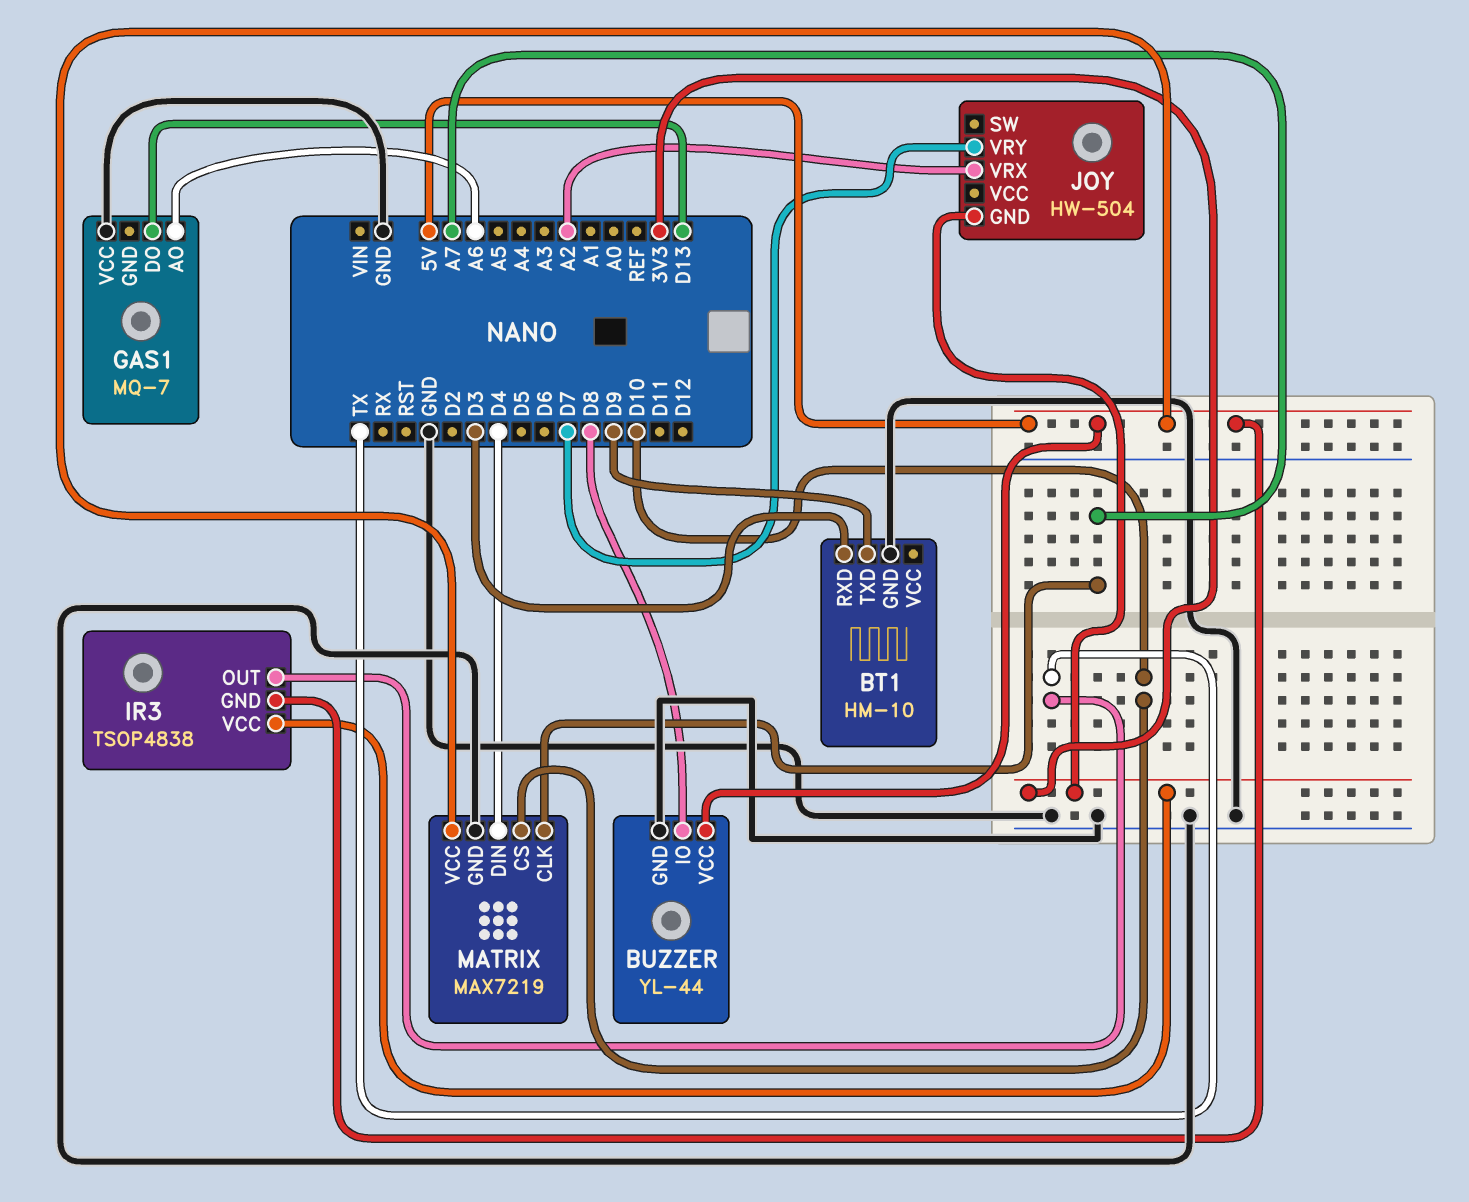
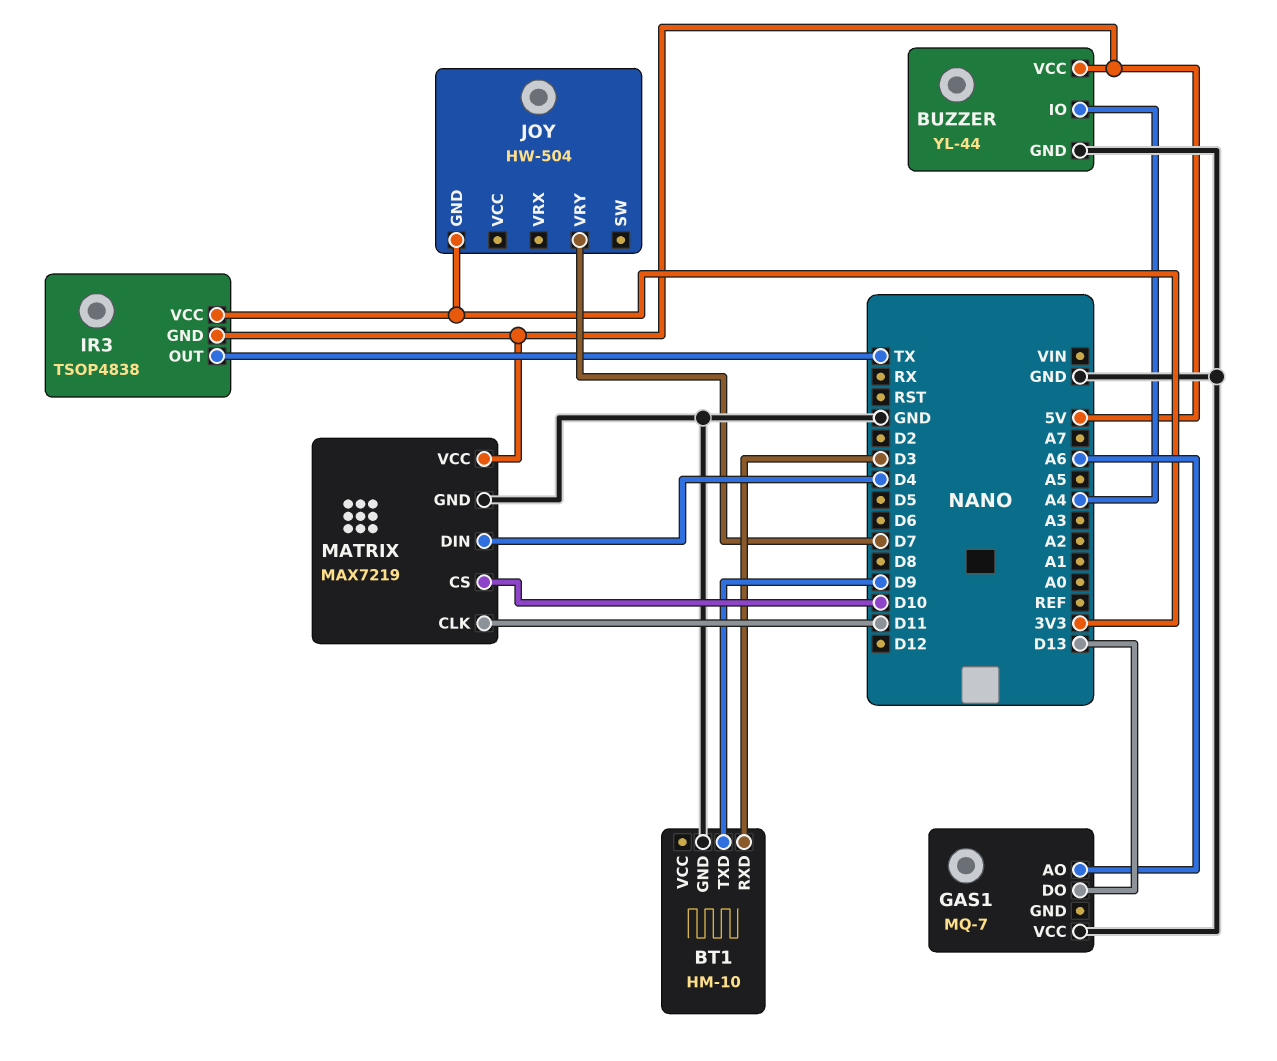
BUZZER pin IO: D8 -> A4
JOY pin VRX: A2 -> none
MATRIX pin CLK: A7 -> D11

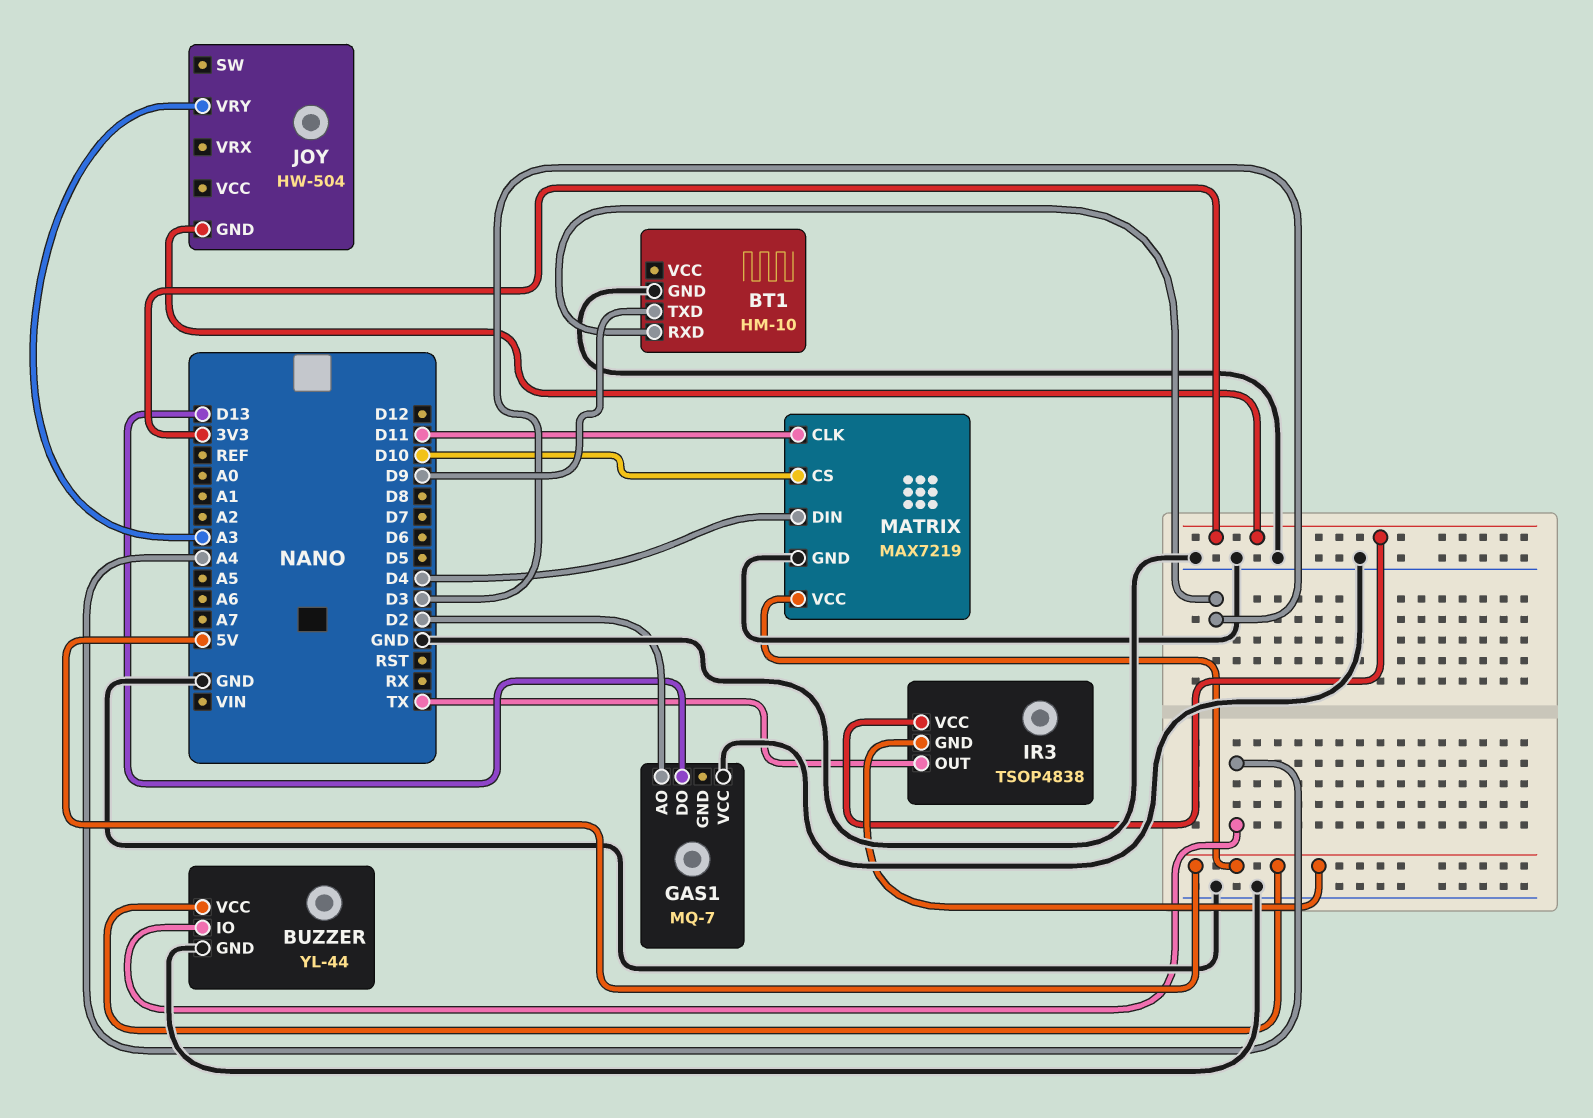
GAS1 pin AO: A6 -> D2
JOY pin VRY: D7 -> A3

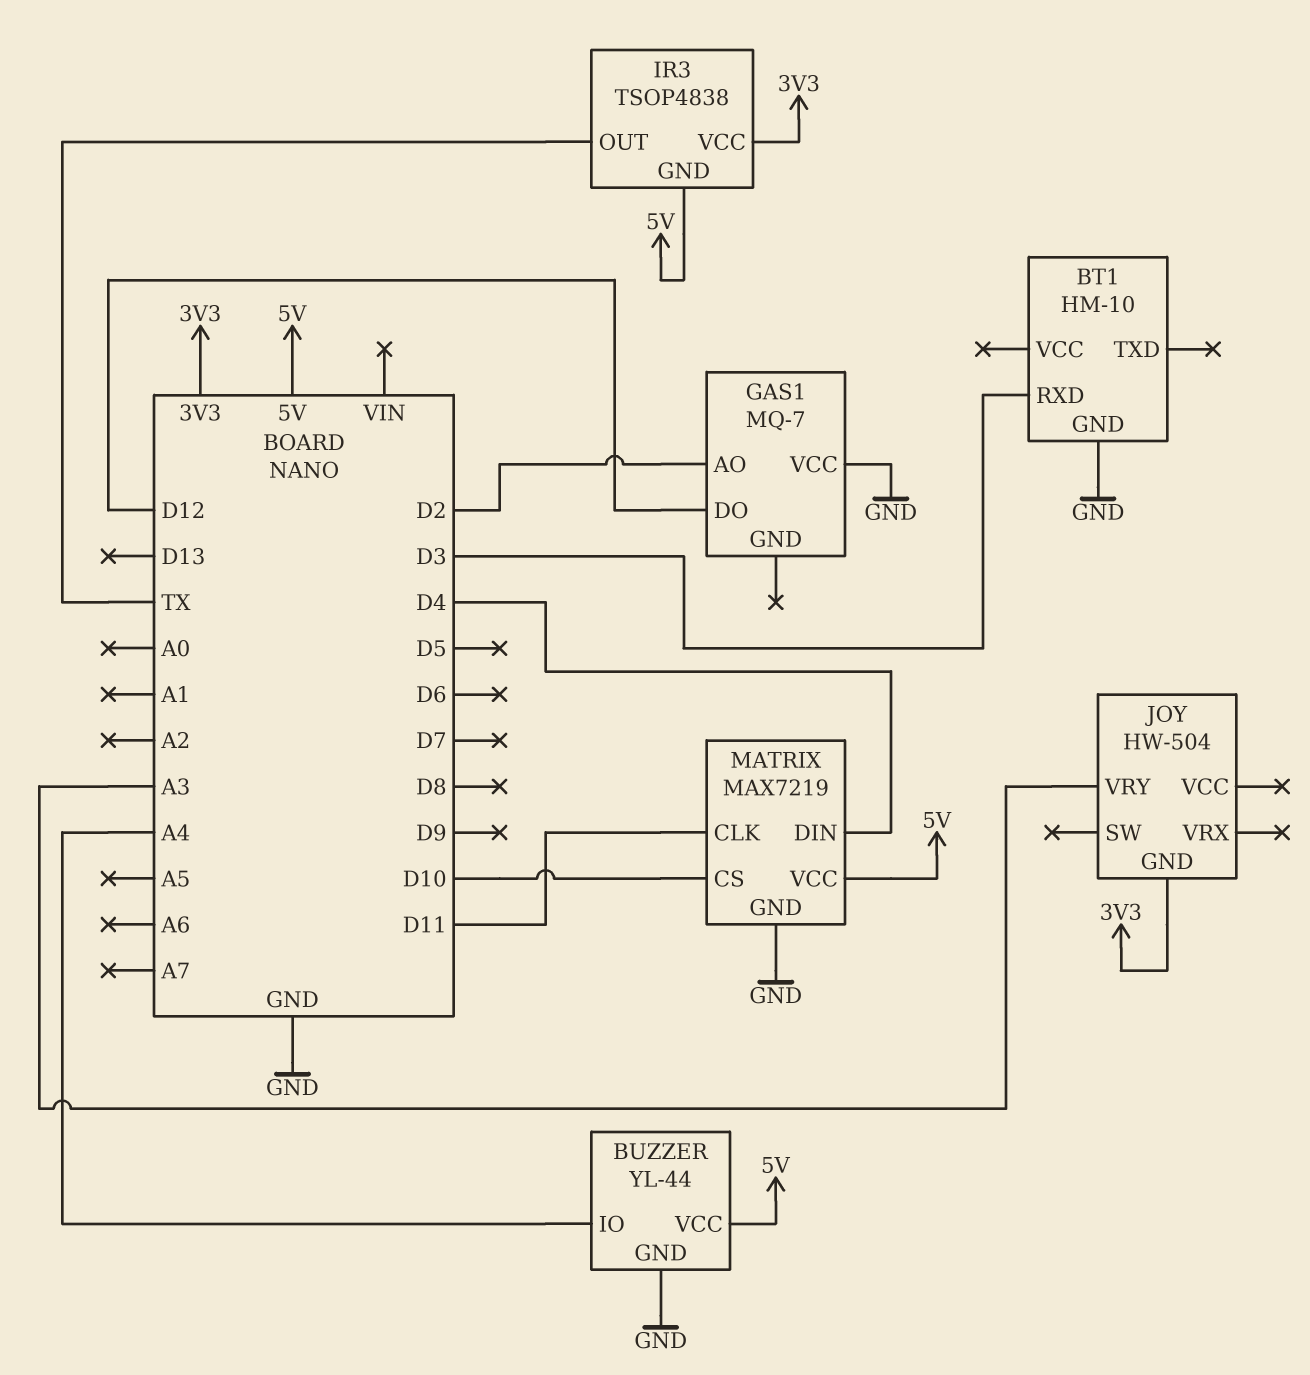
BT1 pin TXD: D9 -> none
GAS1 pin DO: D13 -> D12

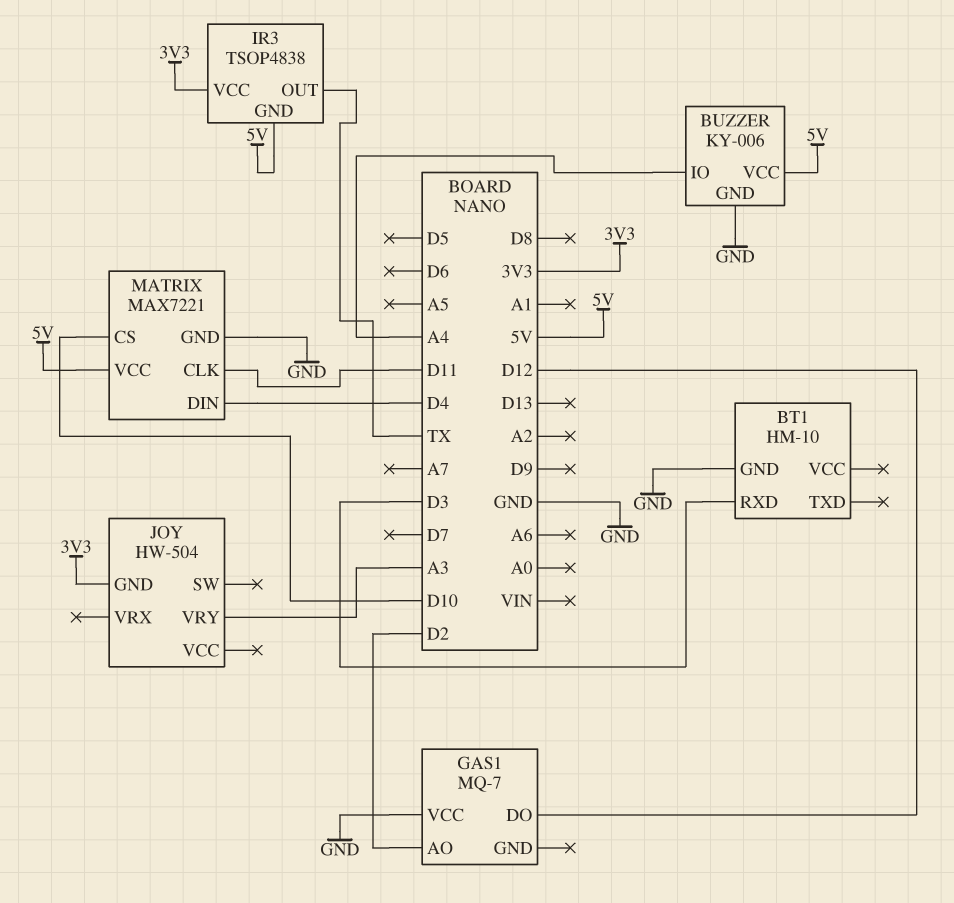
BUZZER: YL-44 -> KY-006
MATRIX: MAX7219 -> MAX7221

